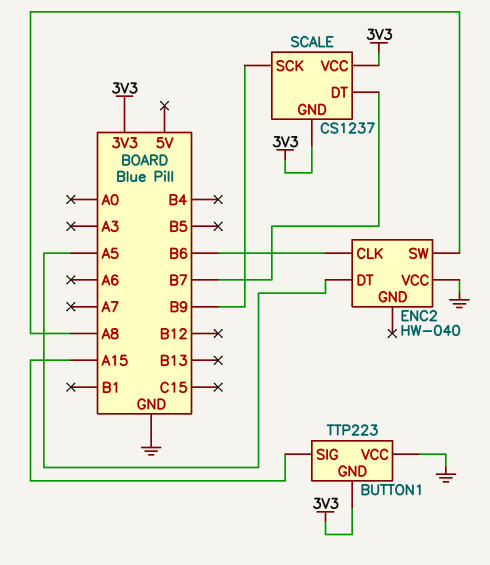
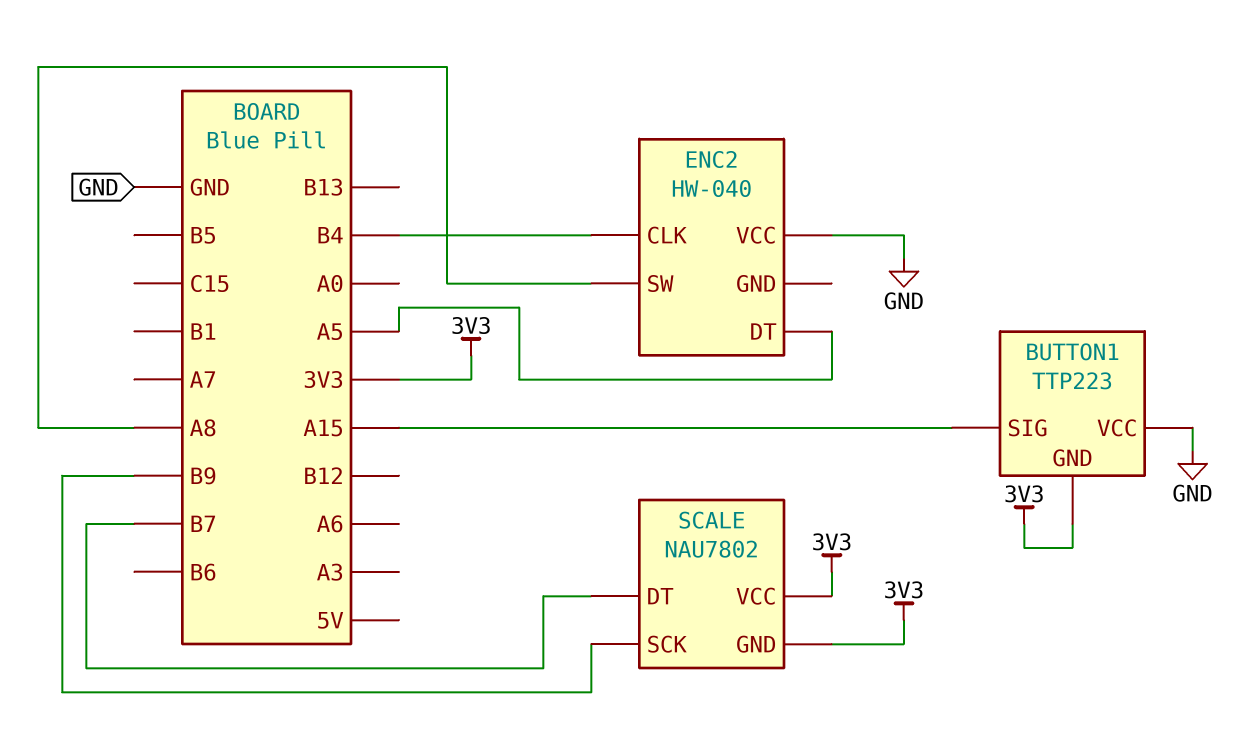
ENC2 pin CLK: B6 -> B4
SCALE: CS1237 -> NAU7802

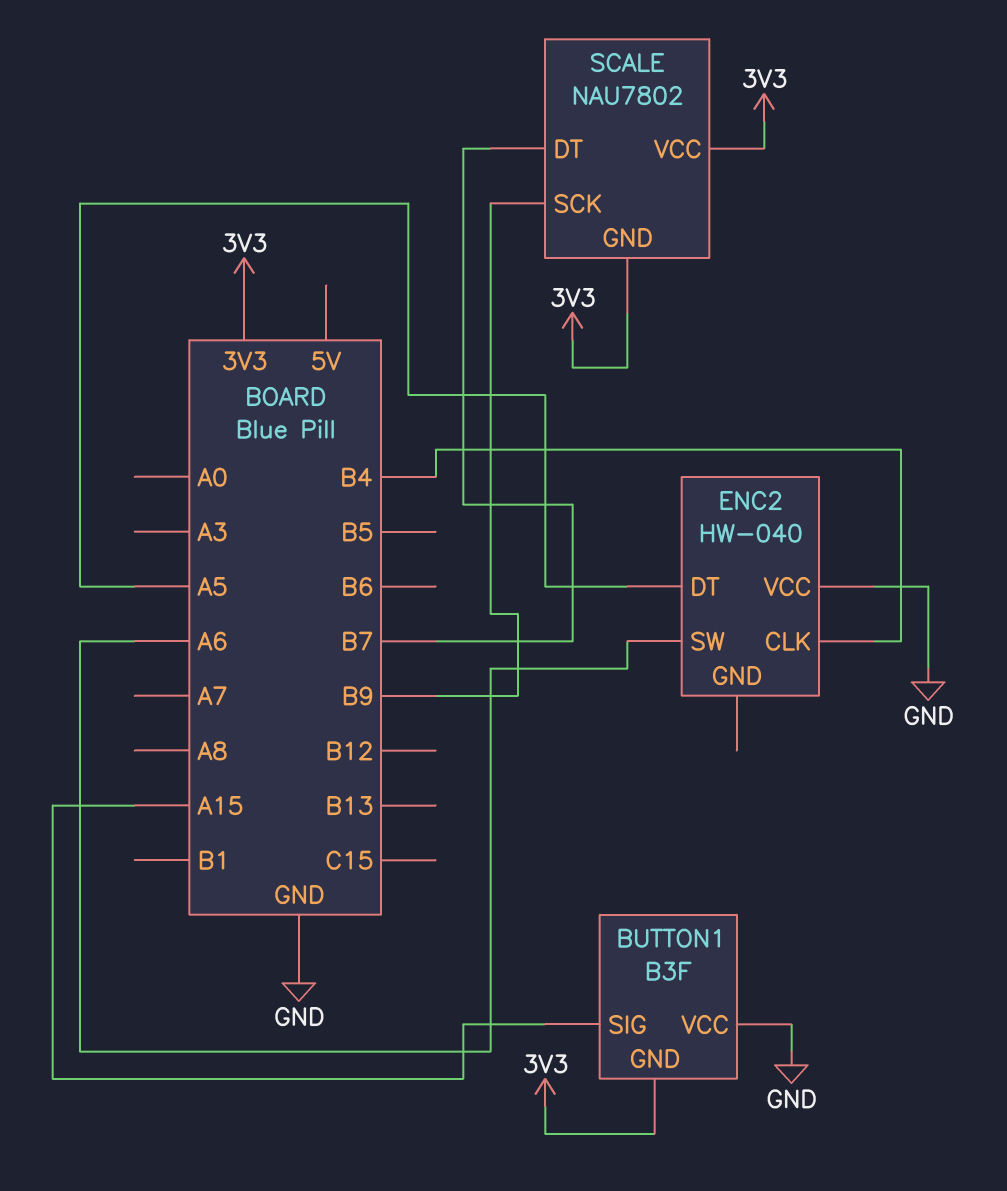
BUTTON1: TTP223 -> B3F
ENC2 pin SW: A8 -> A6

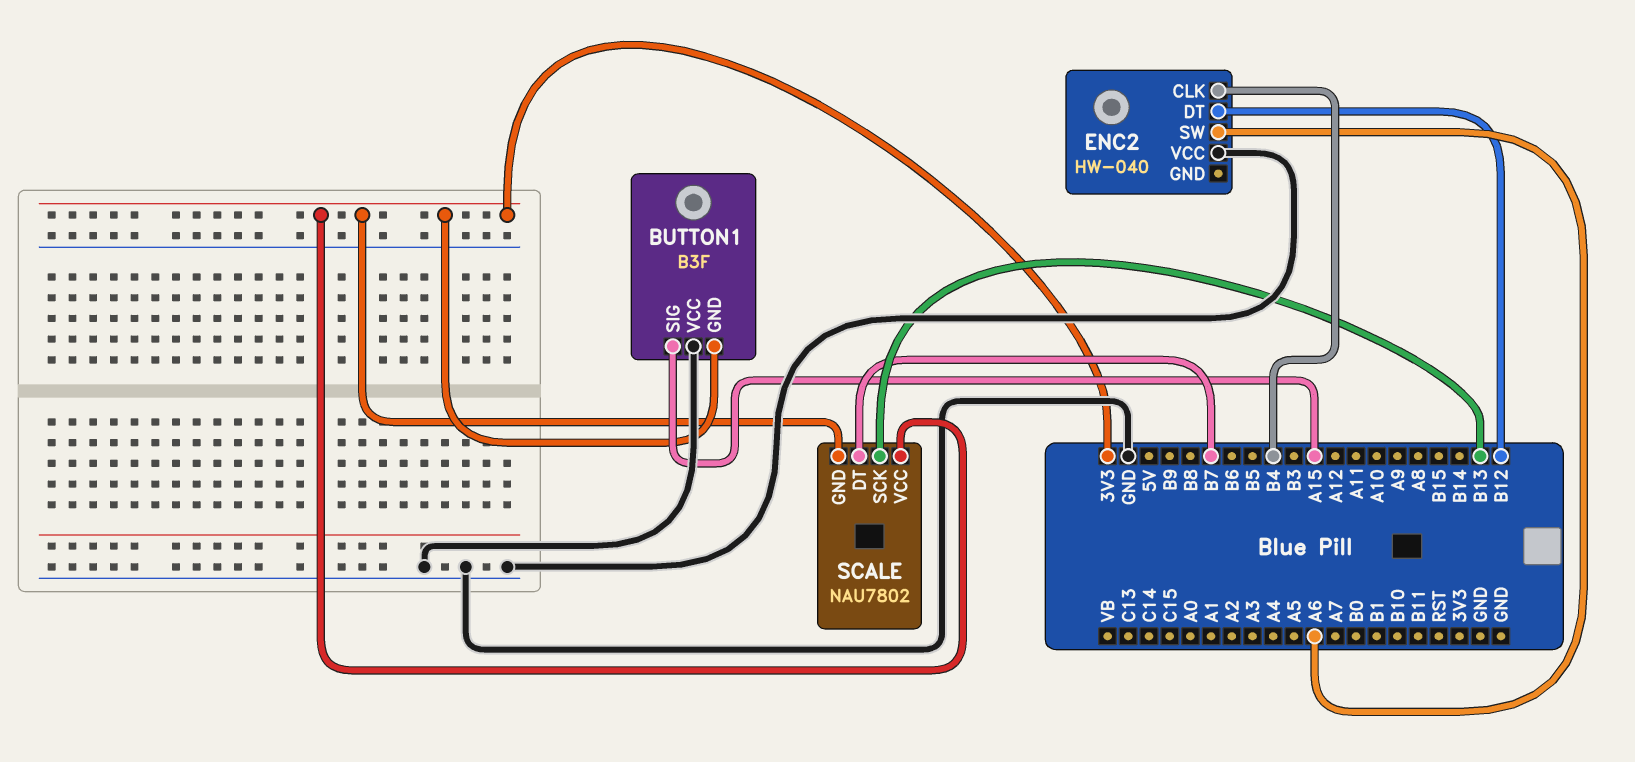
ENC2 pin DT: A5 -> B12
SCALE pin SCK: B9 -> B13

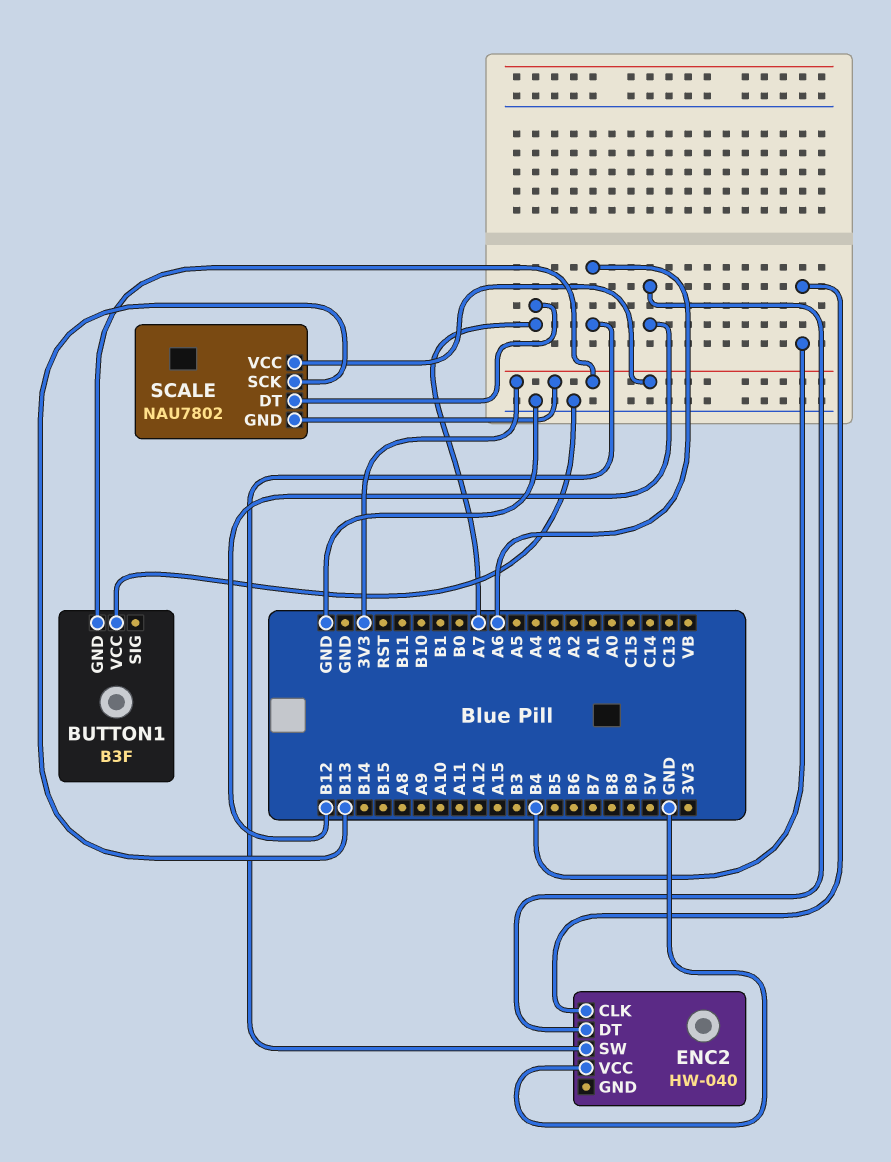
BUTTON1 pin SIG: A15 -> none
SCALE pin DT: B7 -> A7

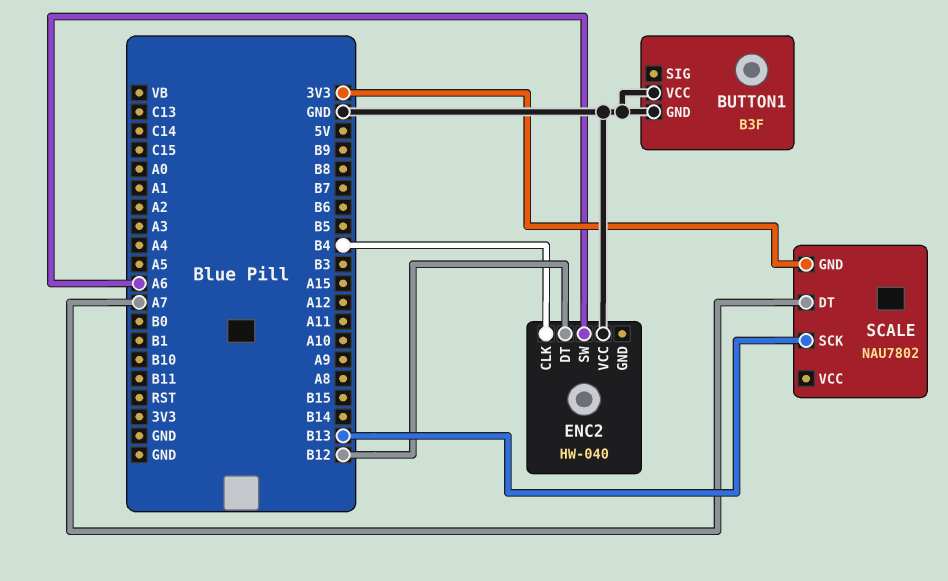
BUTTON1 pin GND: 3V3 -> GND
SCALE pin VCC: 3V3 -> none

